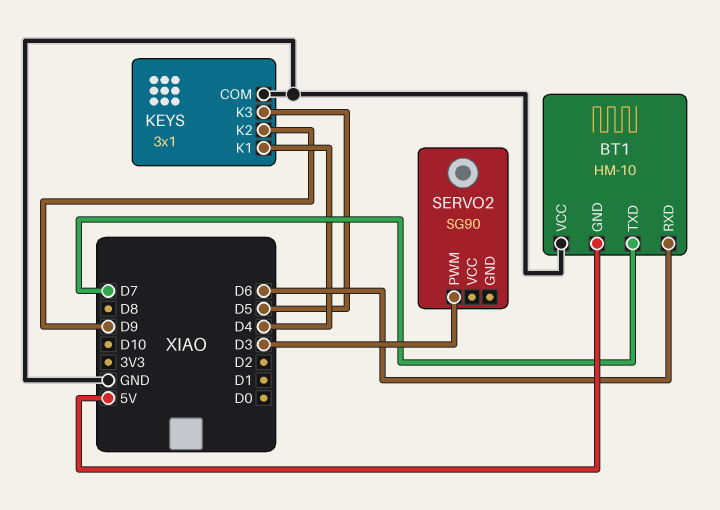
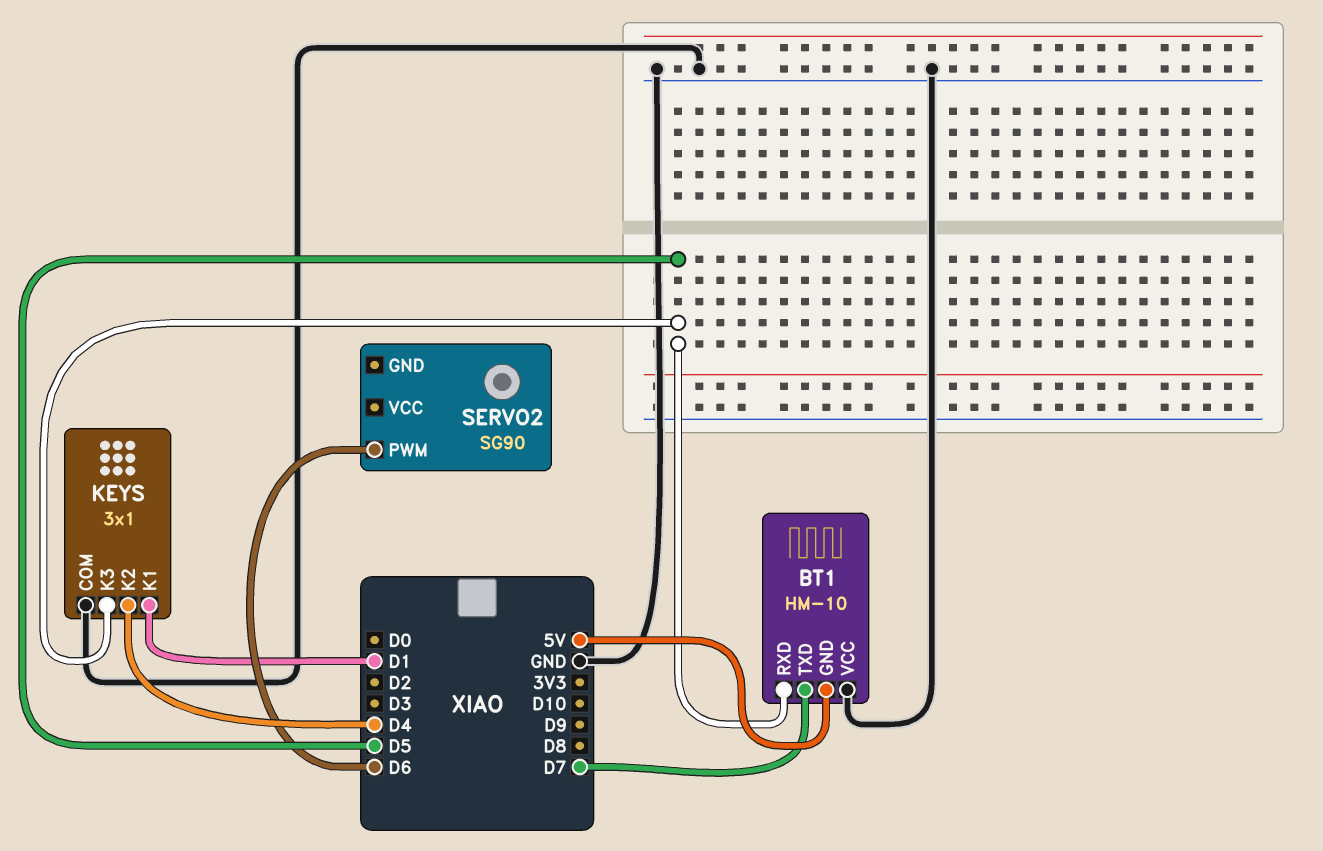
BT1 pin RXD: D6 -> D5
KEYS pin K1: D4 -> D1
KEYS pin K2: D9 -> D4
SERVO2 pin PWM: D3 -> D6

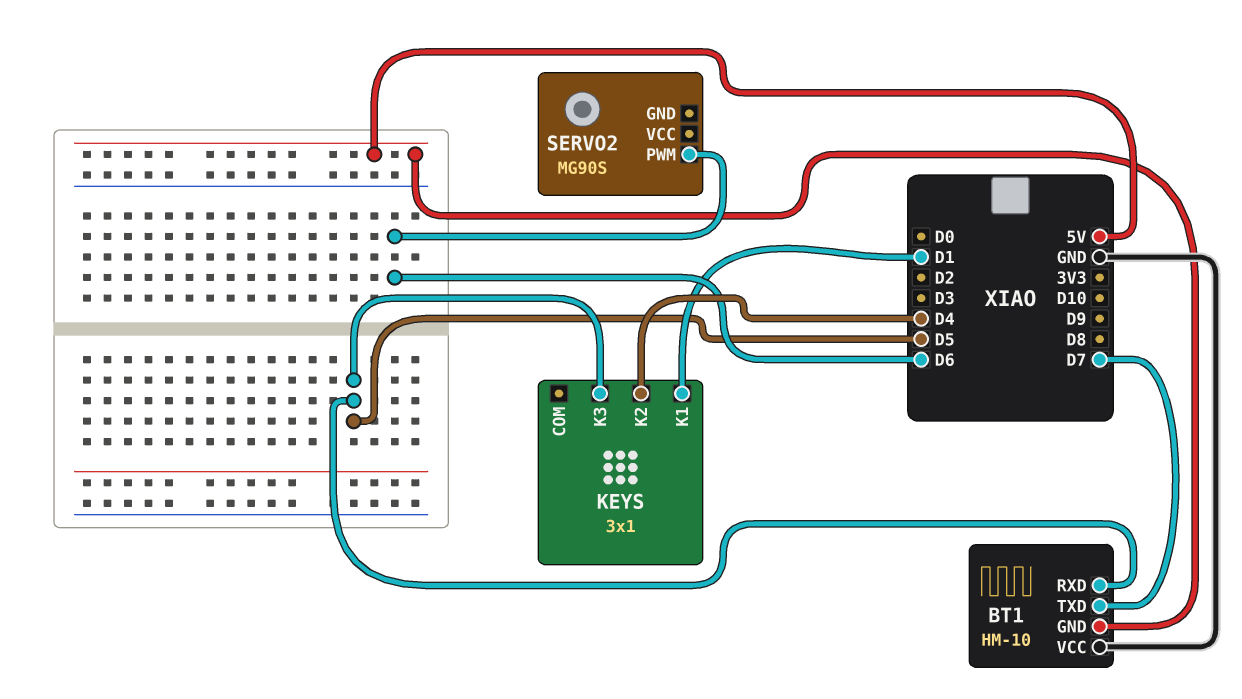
KEYS pin COM: GND -> none
SERVO2: SG90 -> MG90S

